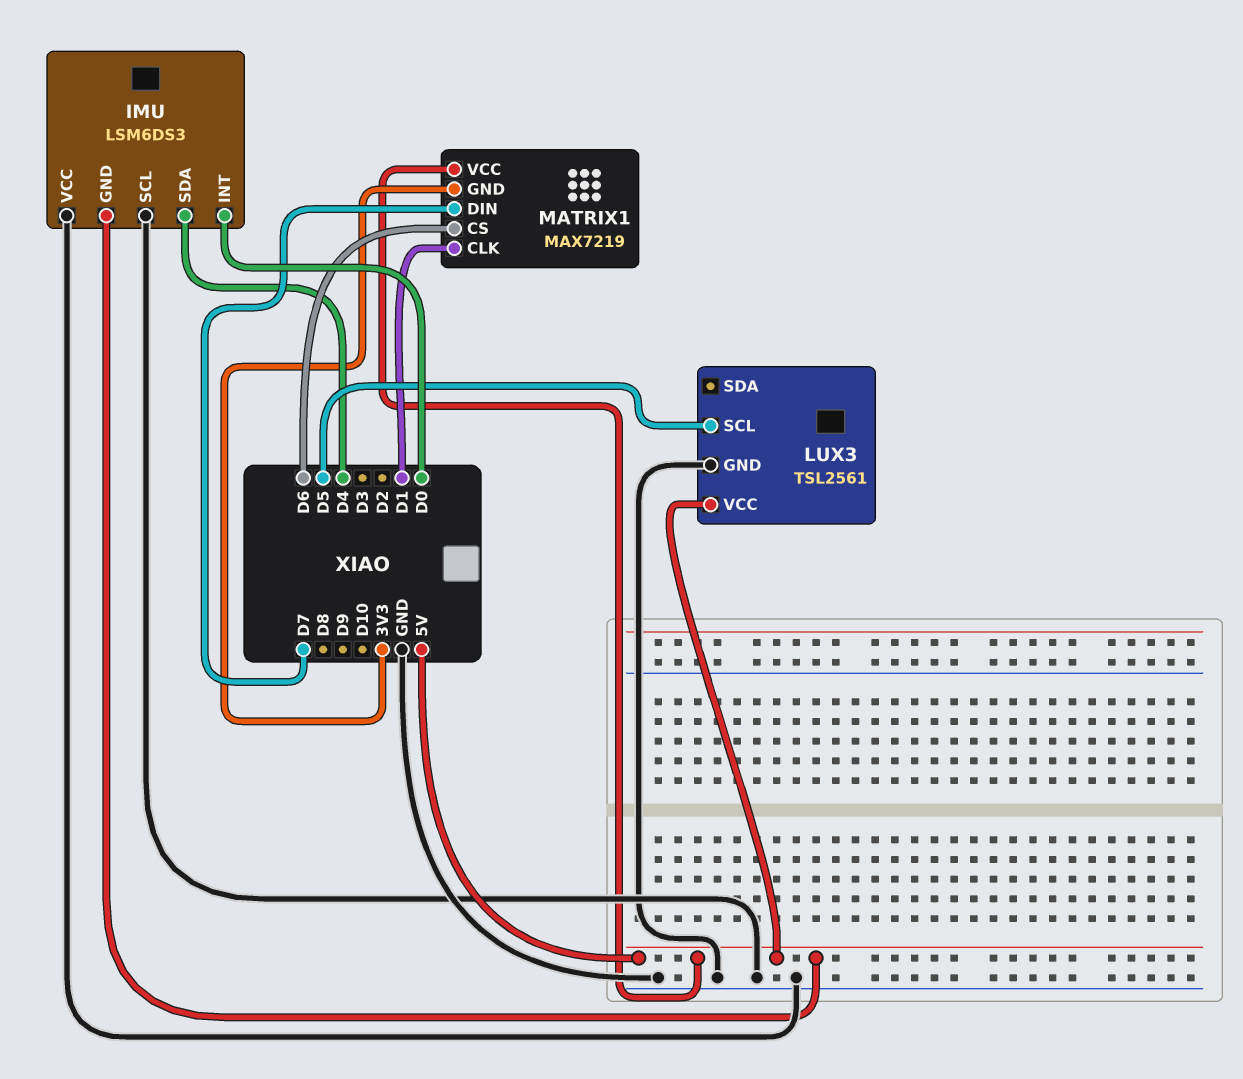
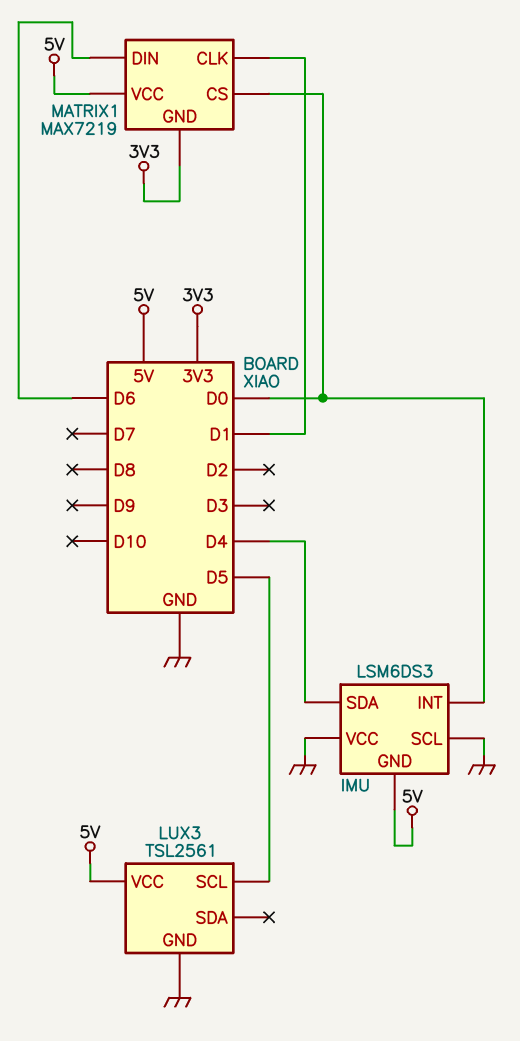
MATRIX1 pin CS: D6 -> D0
MATRIX1 pin DIN: D7 -> D6

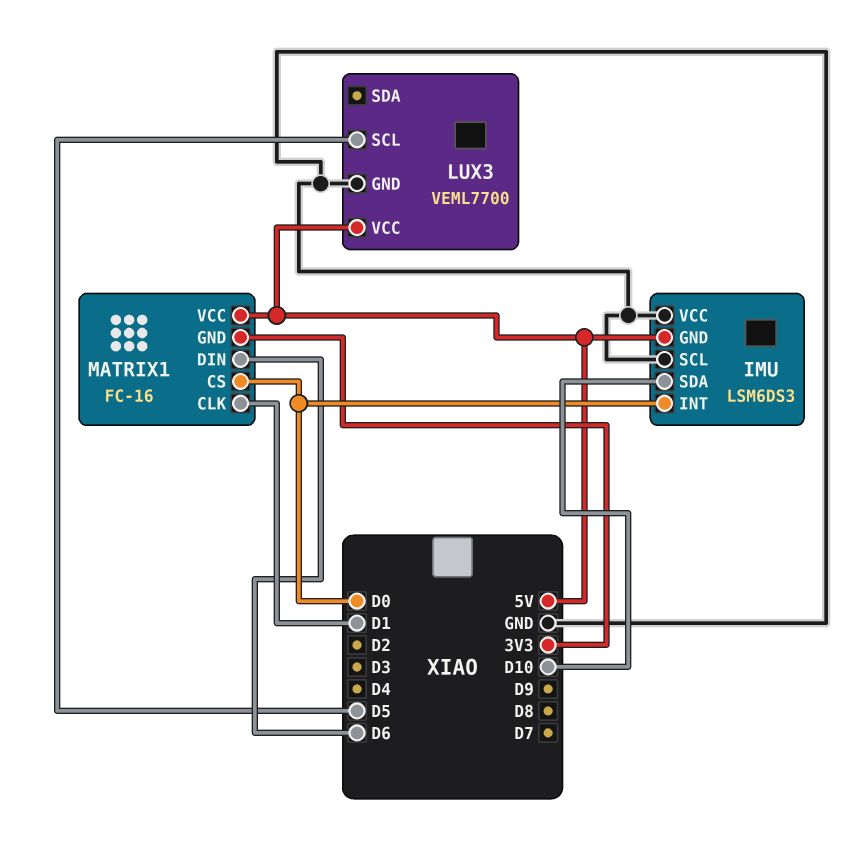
IMU pin SDA: D4 -> D10
LUX3: TSL2561 -> VEML7700
MATRIX1: MAX7219 -> FC-16

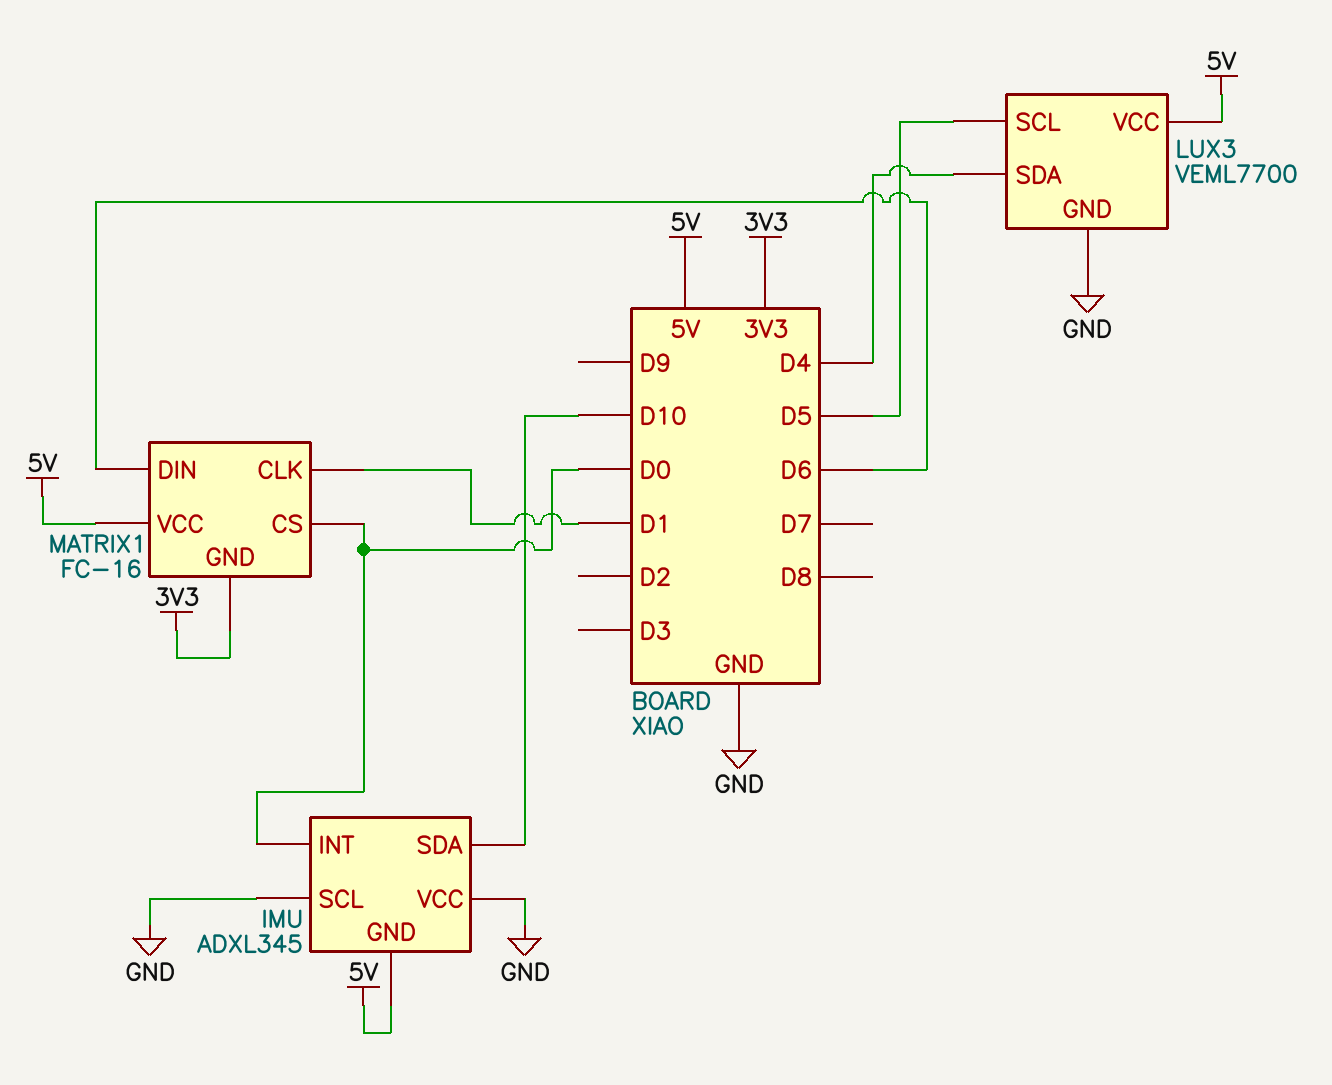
IMU: LSM6DS3 -> ADXL345
LUX3 pin SDA: none -> D4

